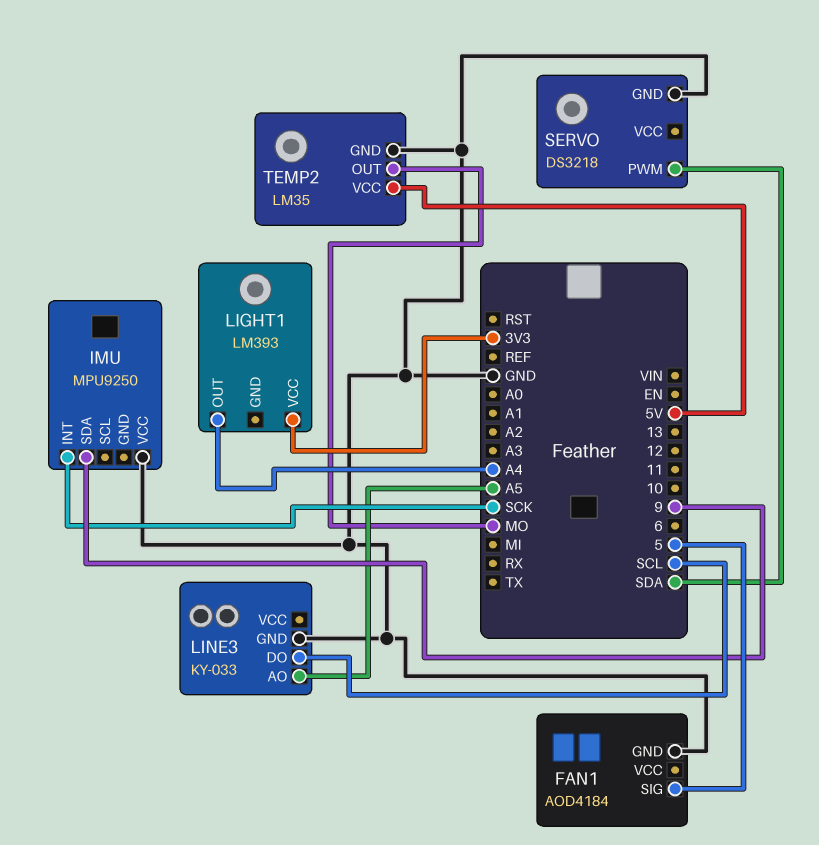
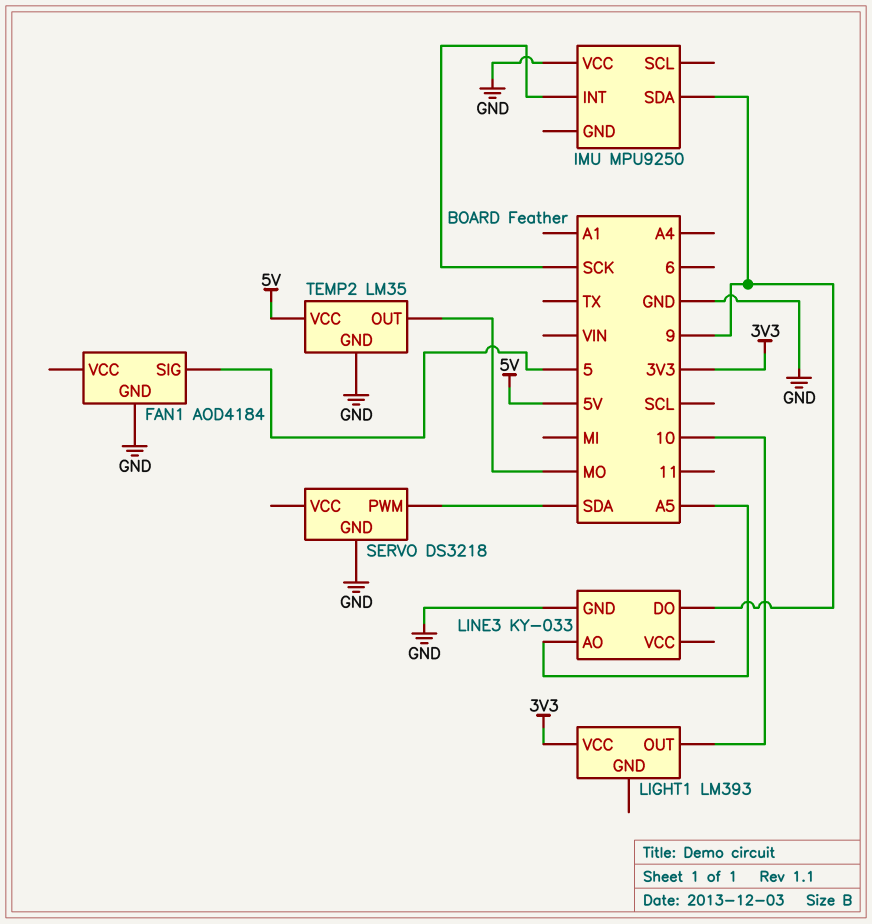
LIGHT1 pin OUT: A4 -> 10
LINE3 pin DO: SCL -> 9

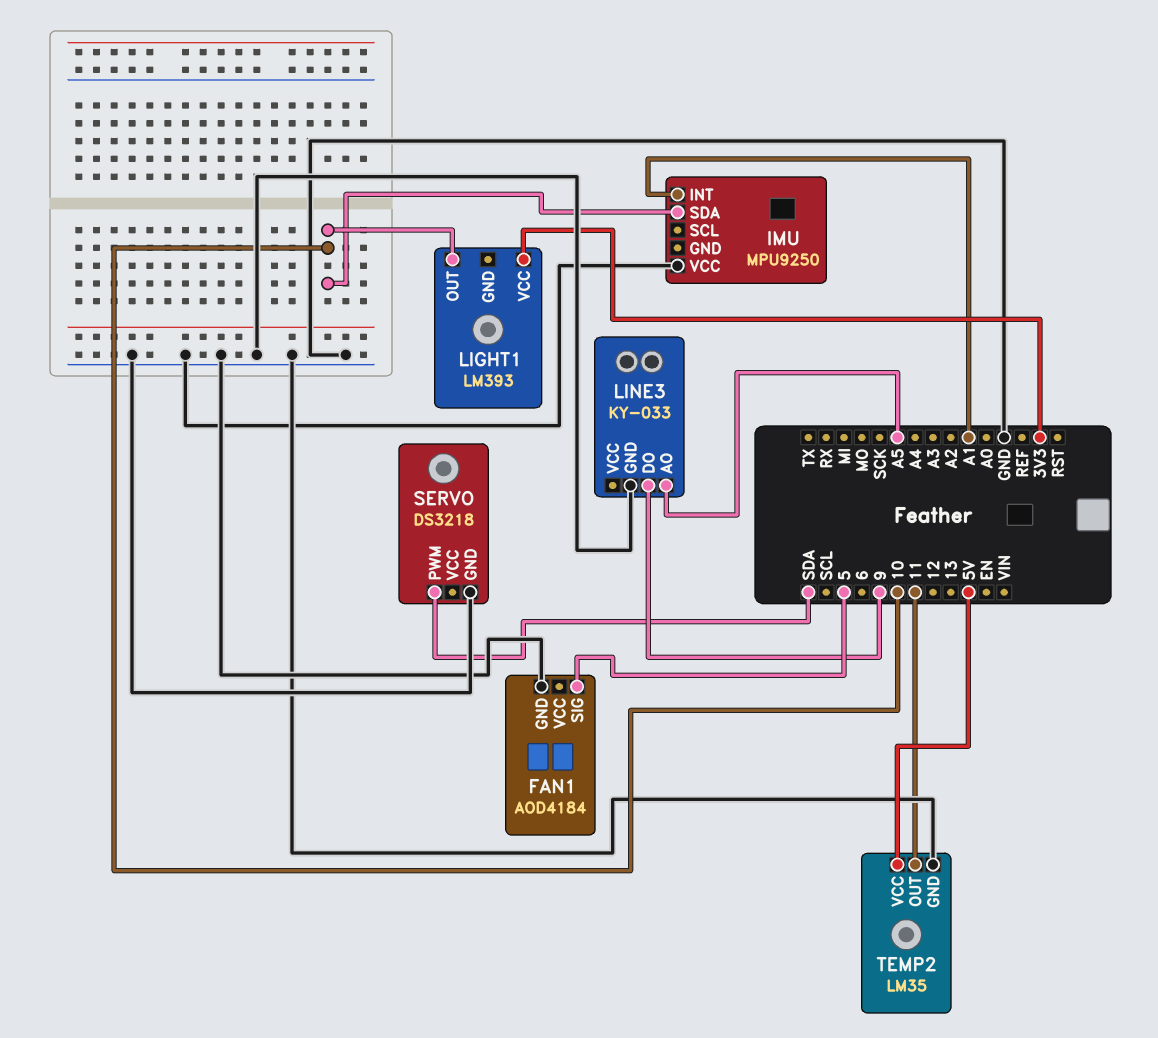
IMU pin INT: SCK -> A1
IMU pin SDA: 9 -> 10
TEMP2 pin OUT: MO -> 11

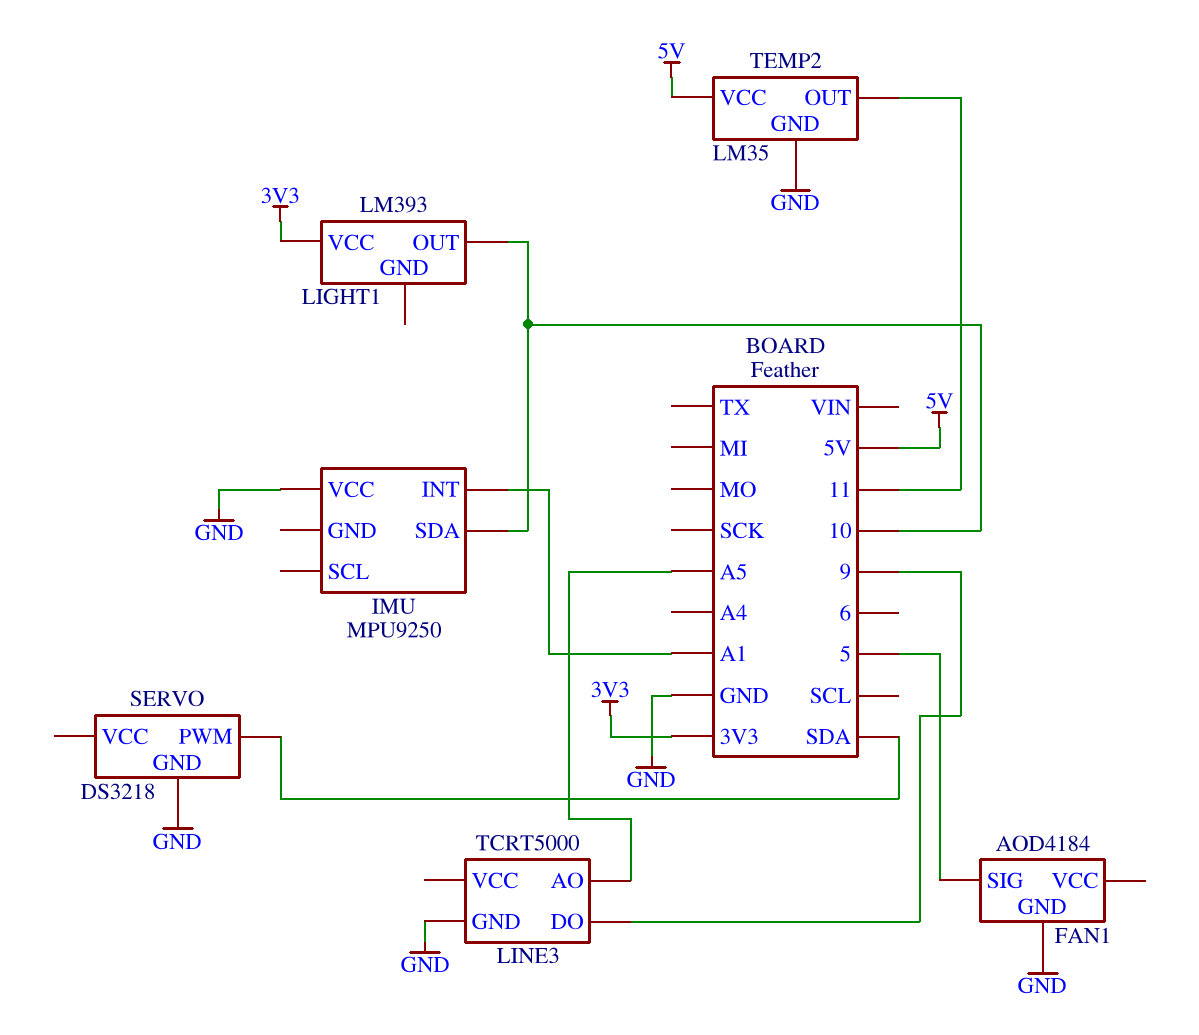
LINE3: KY-033 -> TCRT5000

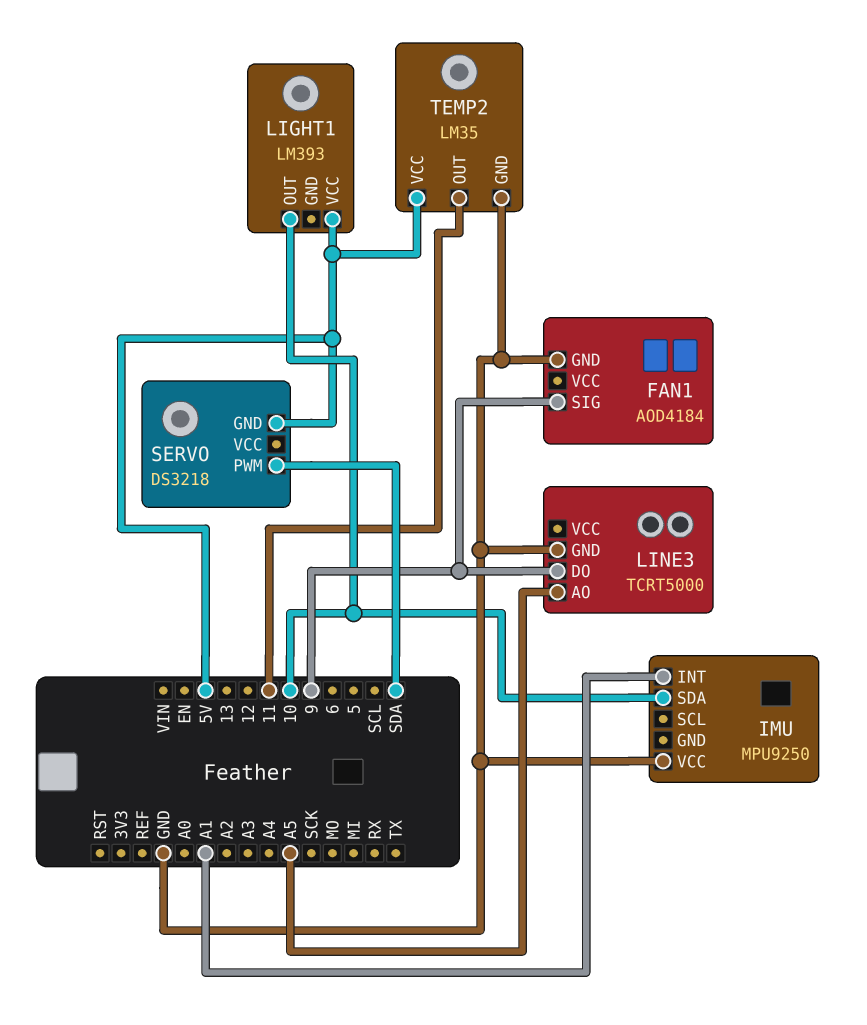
FAN1 pin SIG: 5 -> 9
LIGHT1 pin VCC: 3V3 -> 5V
SERVO pin GND: GND -> 5V

